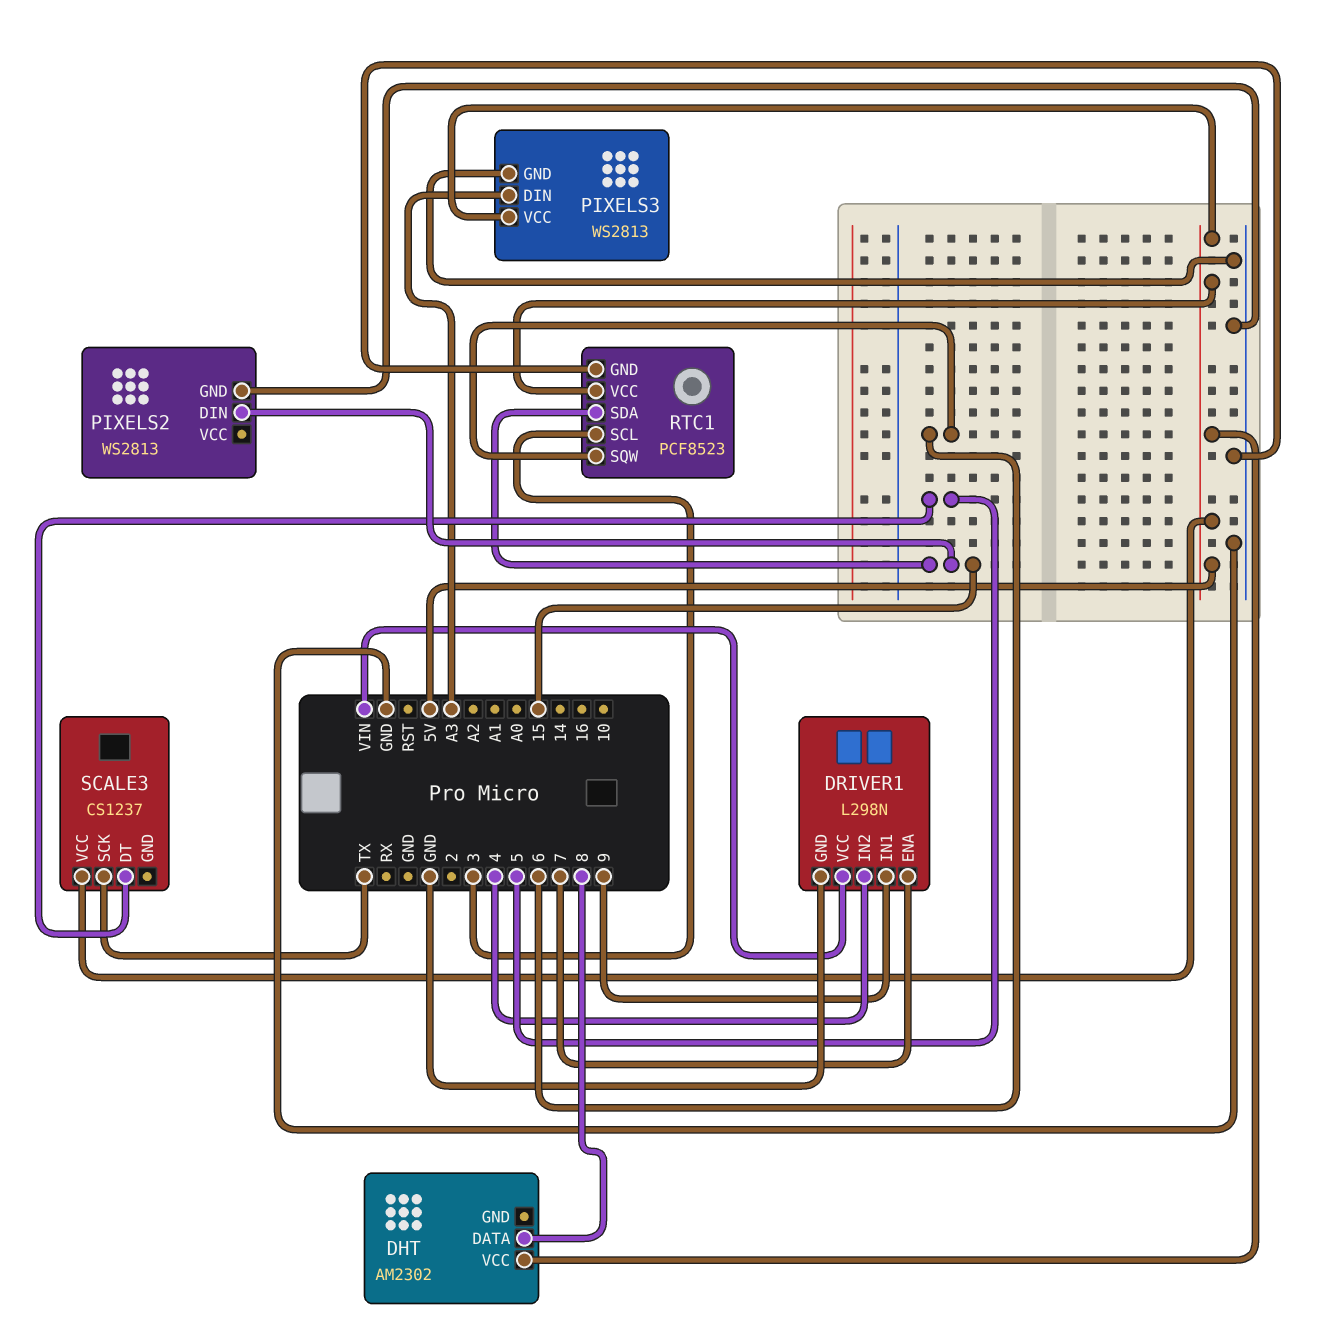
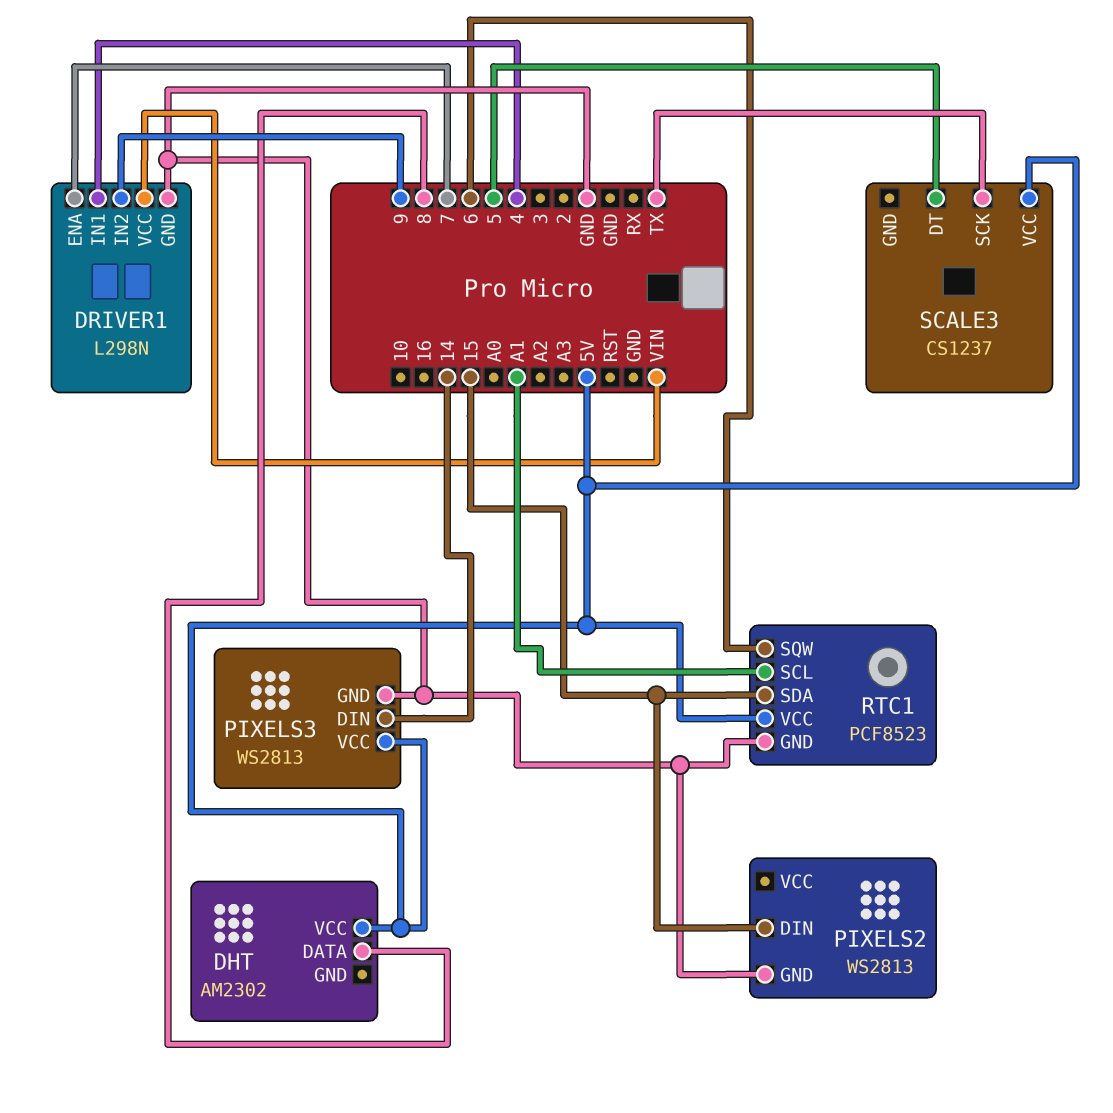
DRIVER1 pin IN1: 9 -> 4
DRIVER1 pin IN2: 4 -> 9
PIXELS3 pin DIN: A3 -> 14
RTC1 pin SCL: 3 -> A1

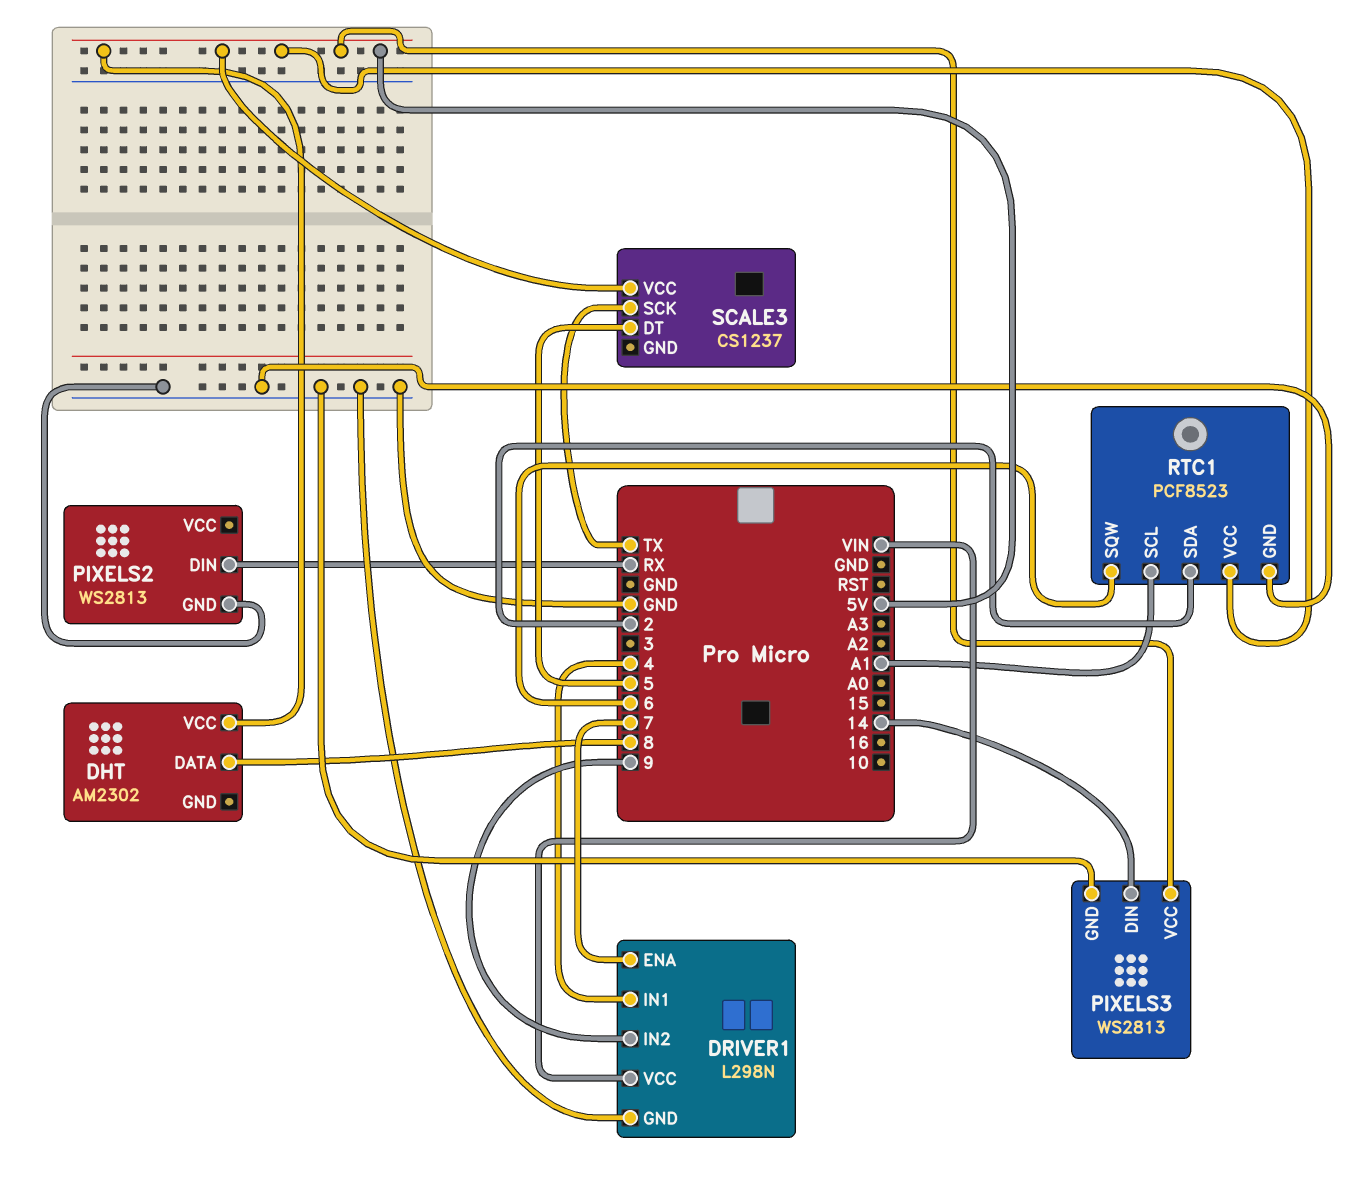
PIXELS2 pin DIN: 15 -> RX
RTC1 pin SDA: 15 -> 2

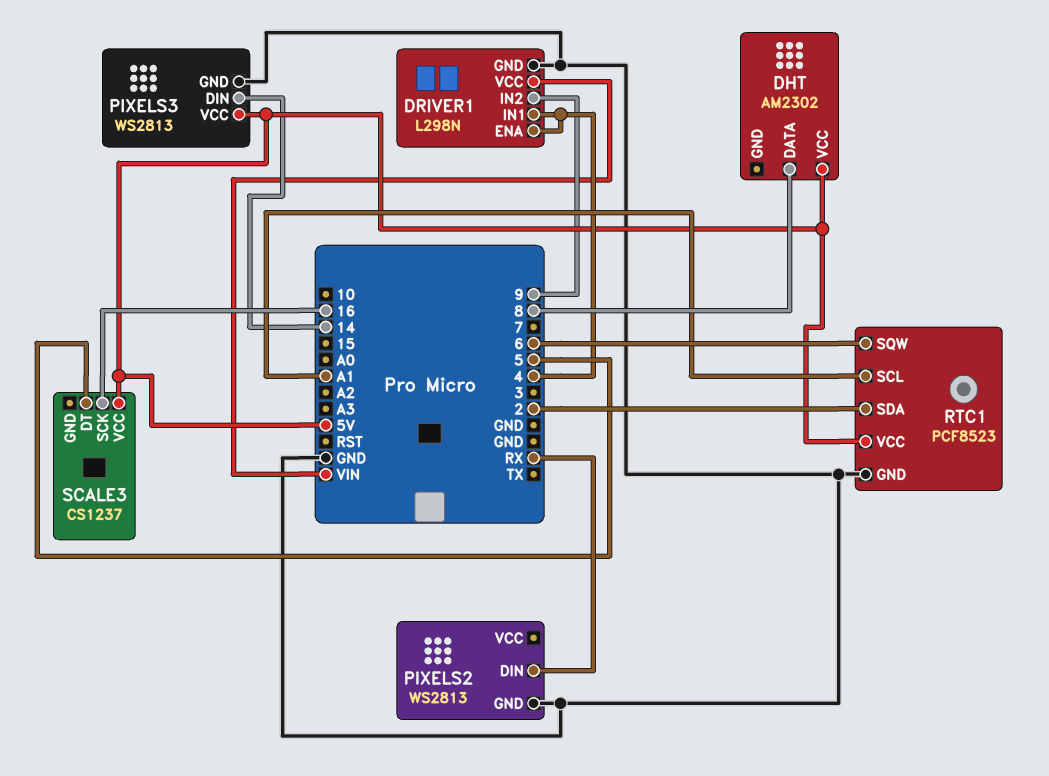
DRIVER1 pin ENA: 7 -> 4
SCALE3 pin SCK: TX -> 16

